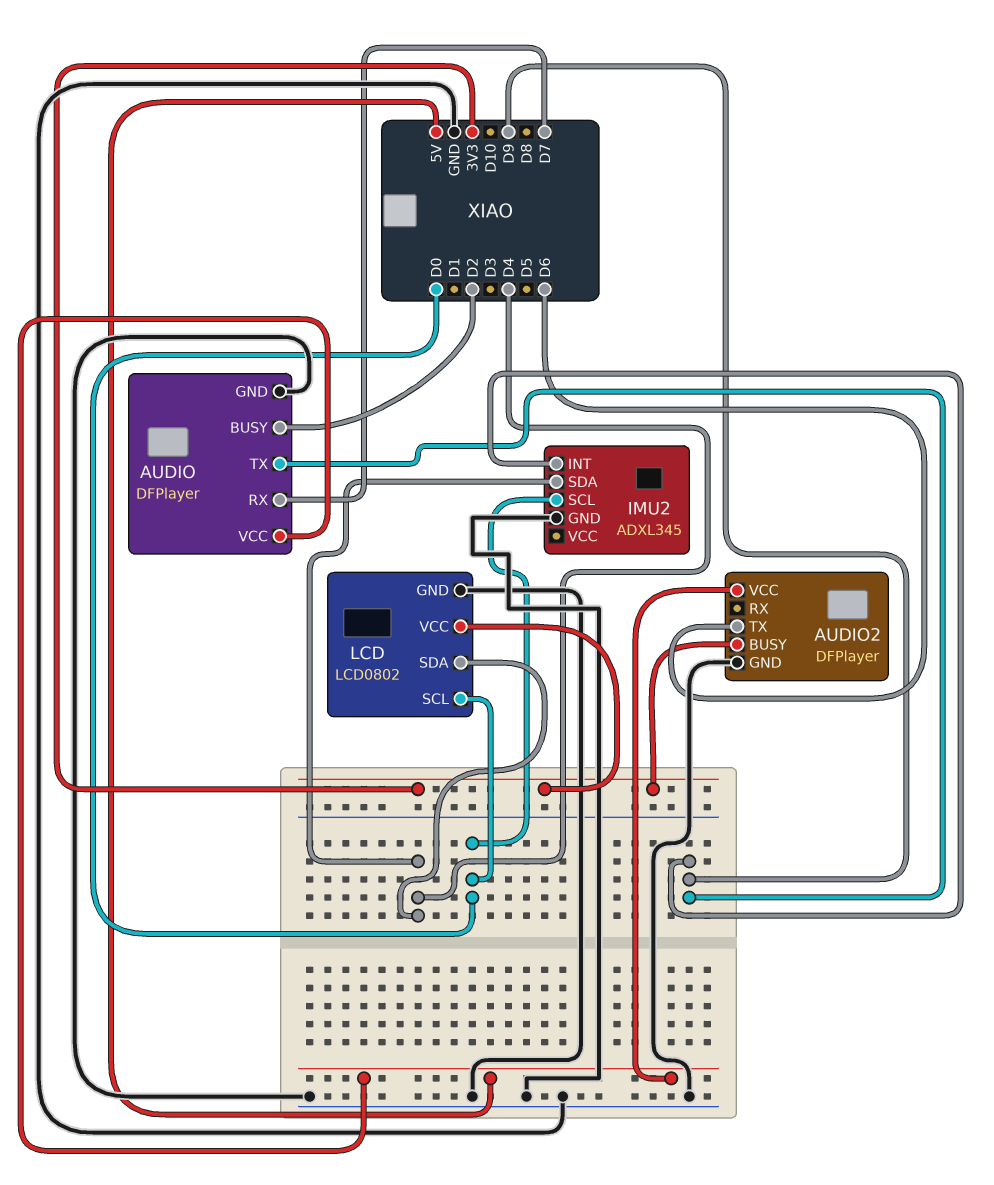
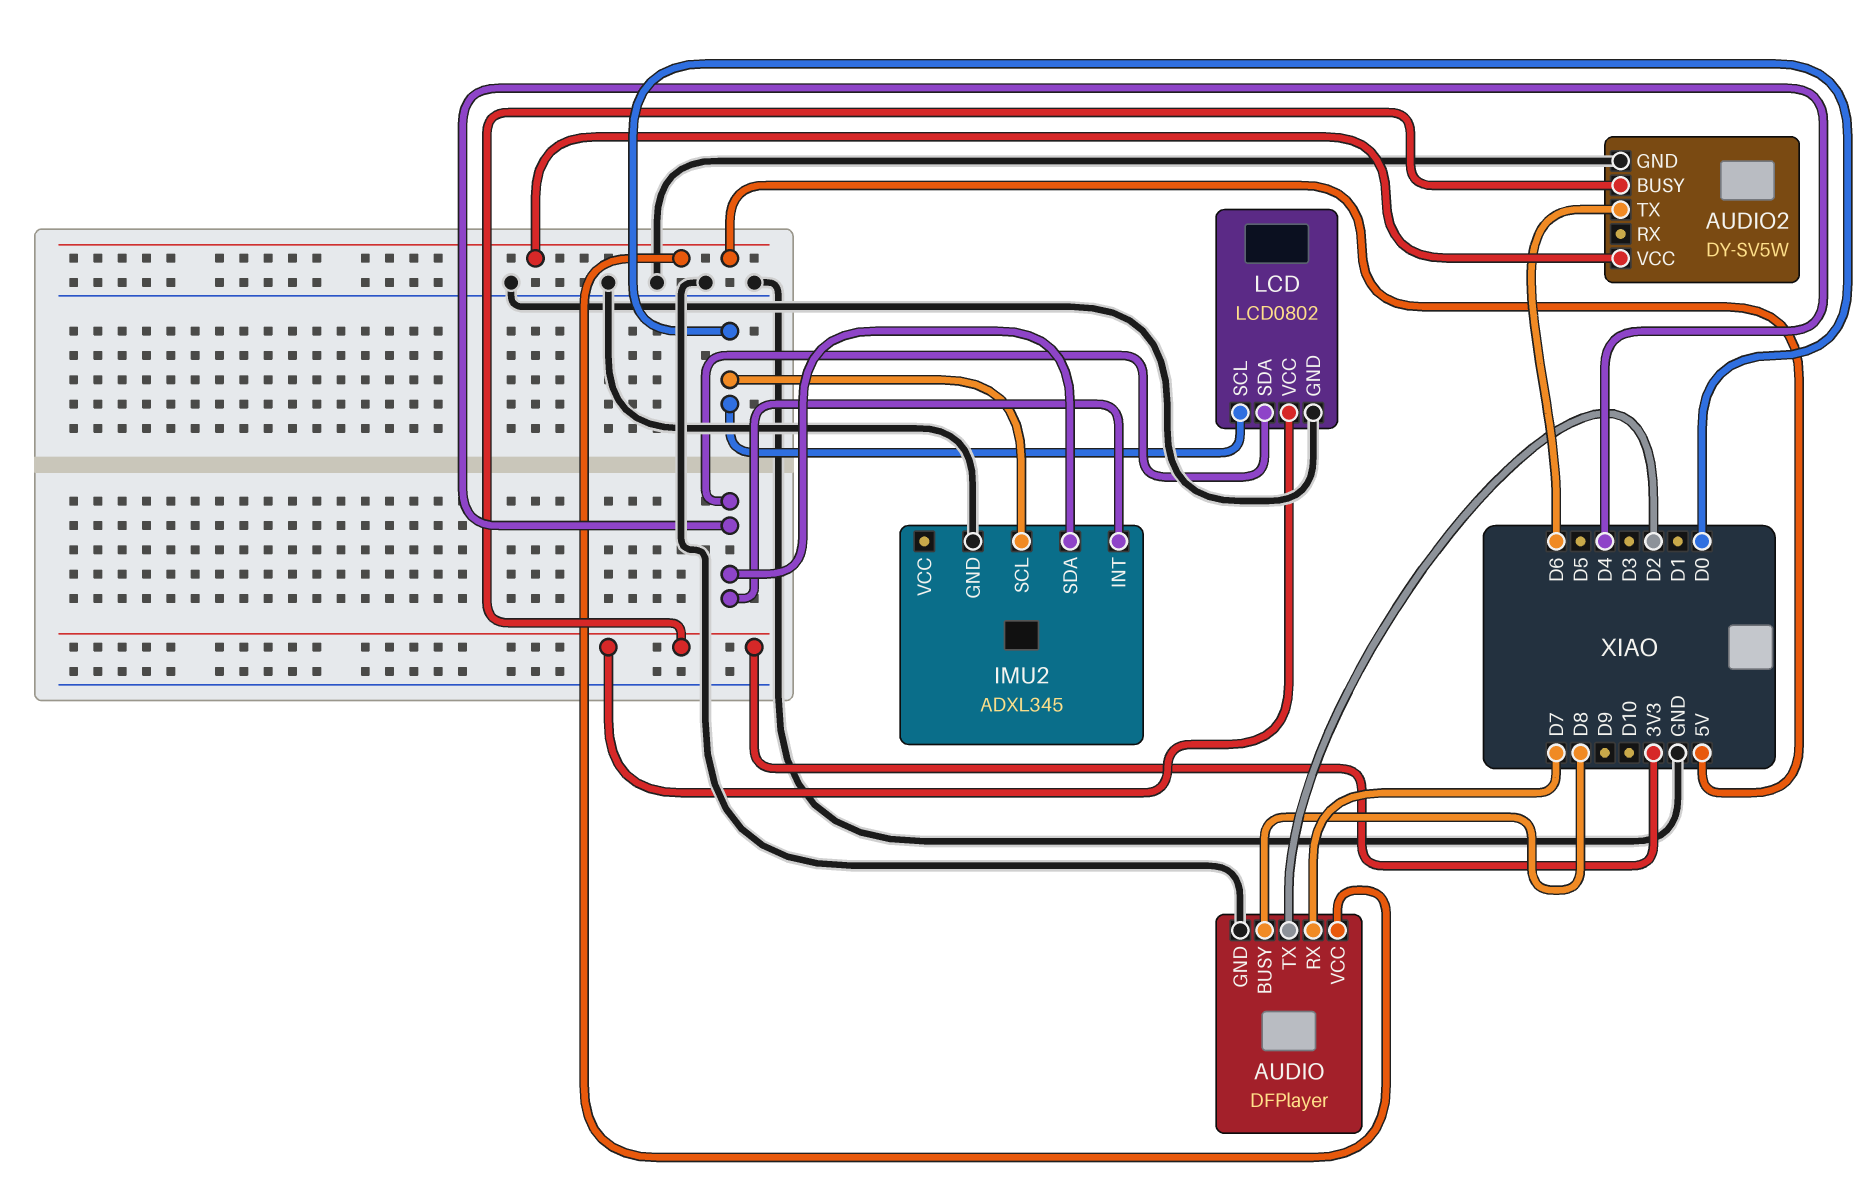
AUDIO pin BUSY: D2 -> D8
AUDIO pin TX: D9 -> D2
AUDIO2: DFPlayer -> DY-SV5W
IMU2 pin INT: D9 -> D4

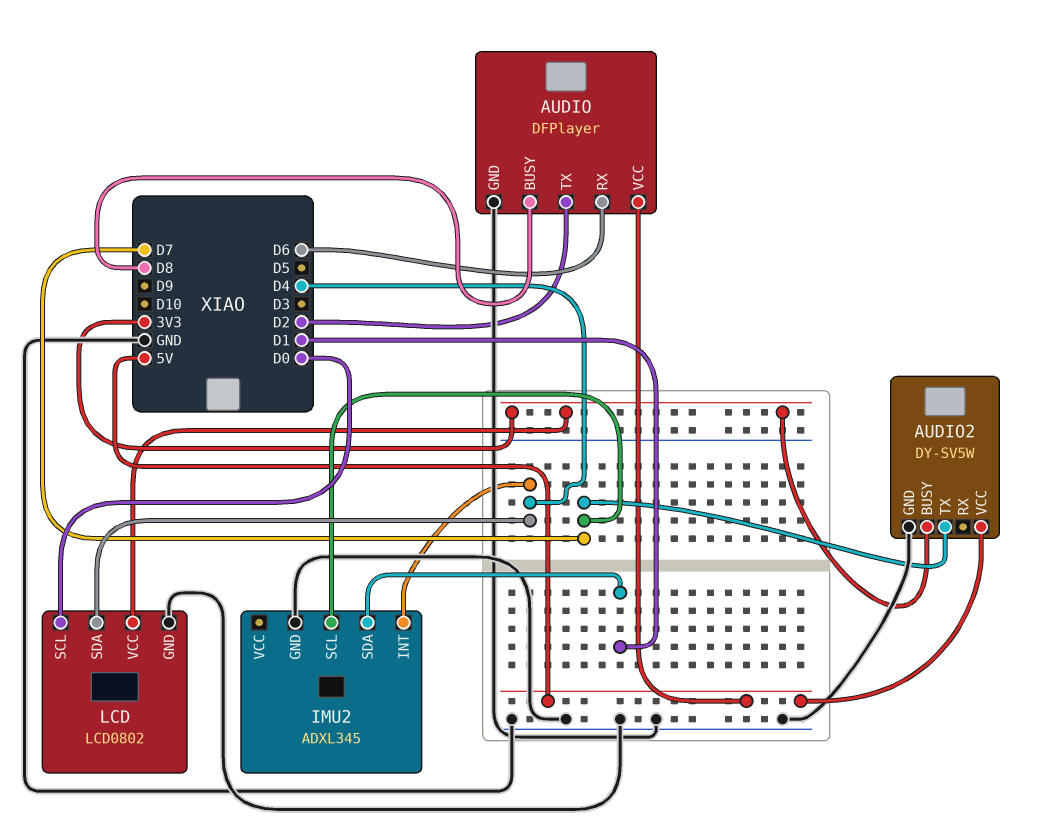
AUDIO pin RX: D7 -> D6
AUDIO2 pin TX: D6 -> D7
IMU2 pin SCL: D0 -> D7
IMU2 pin SDA: D4 -> D1

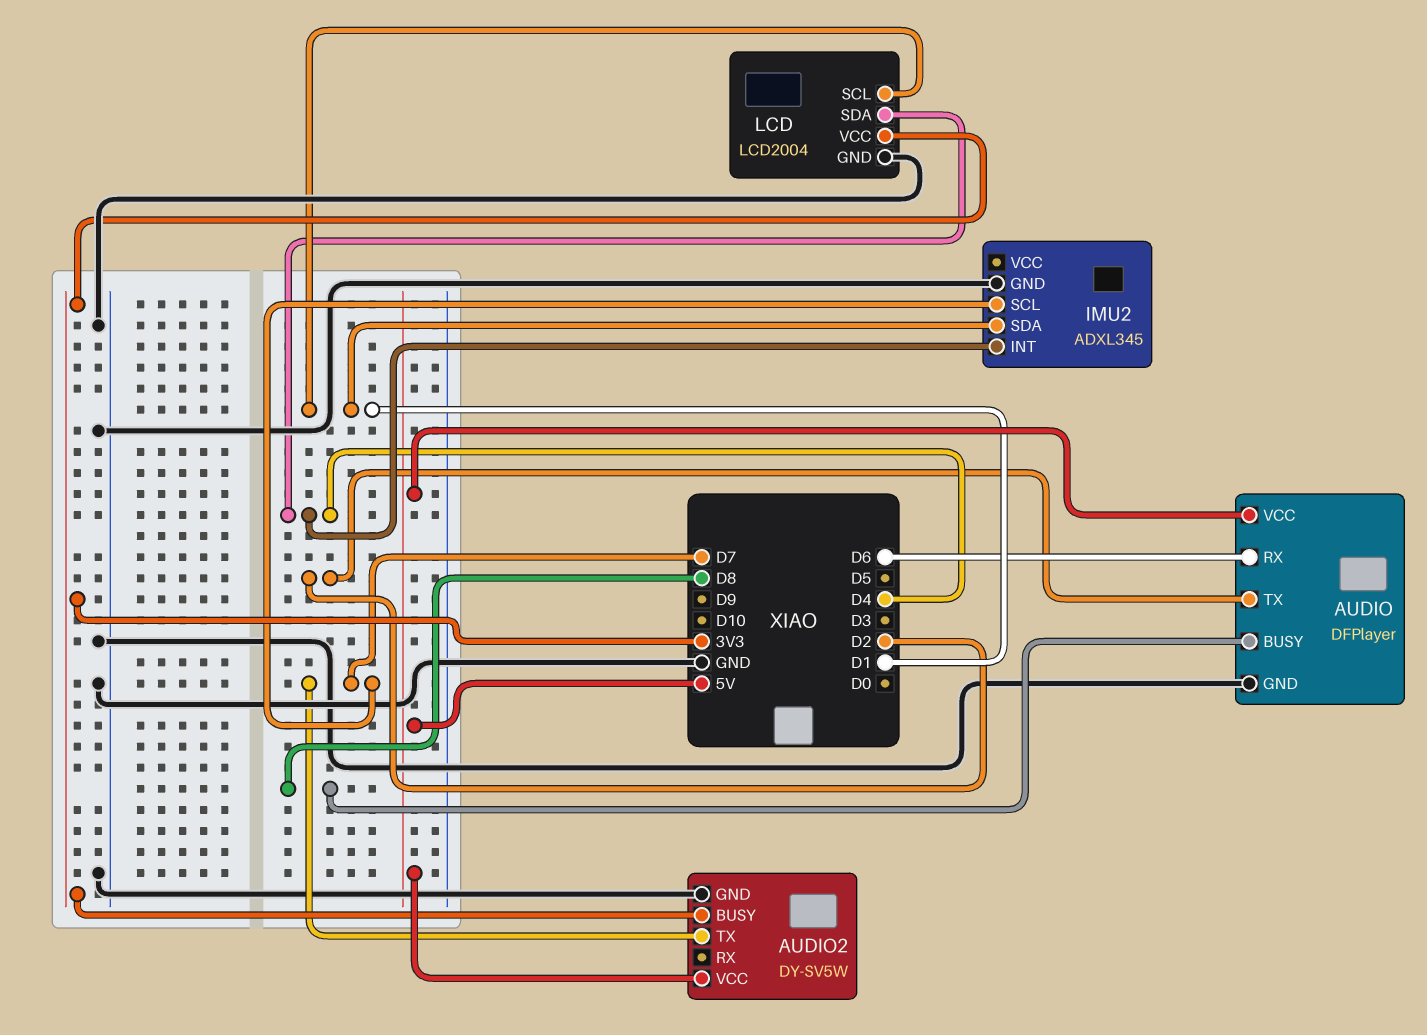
LCD: LCD0802 -> LCD2004
LCD pin SCL: D0 -> D1

